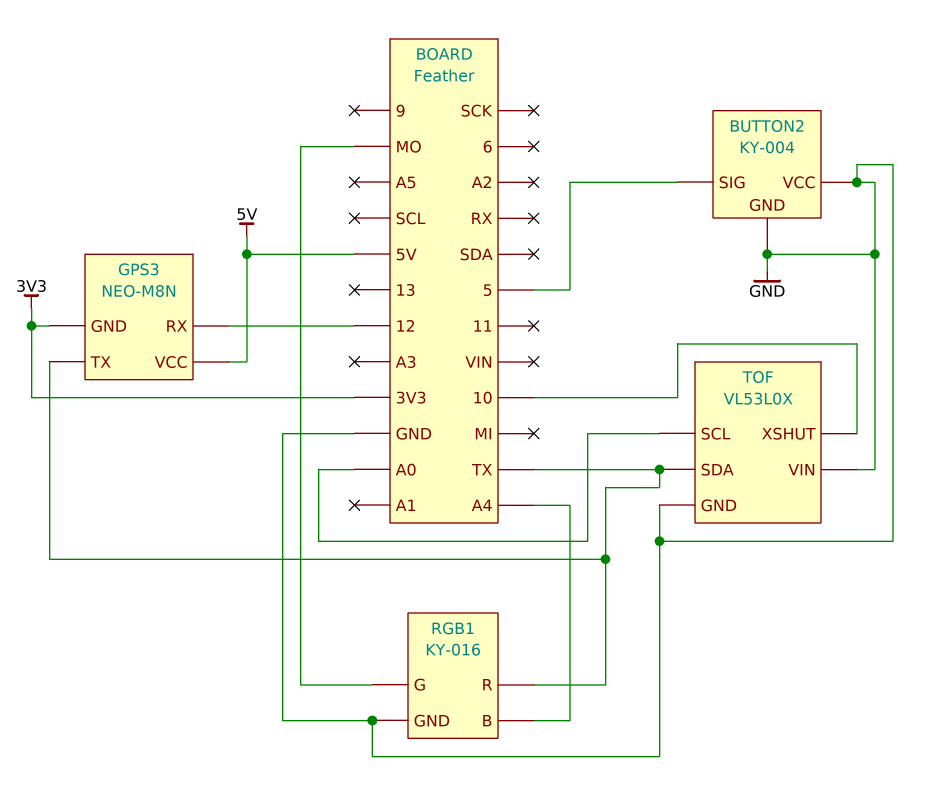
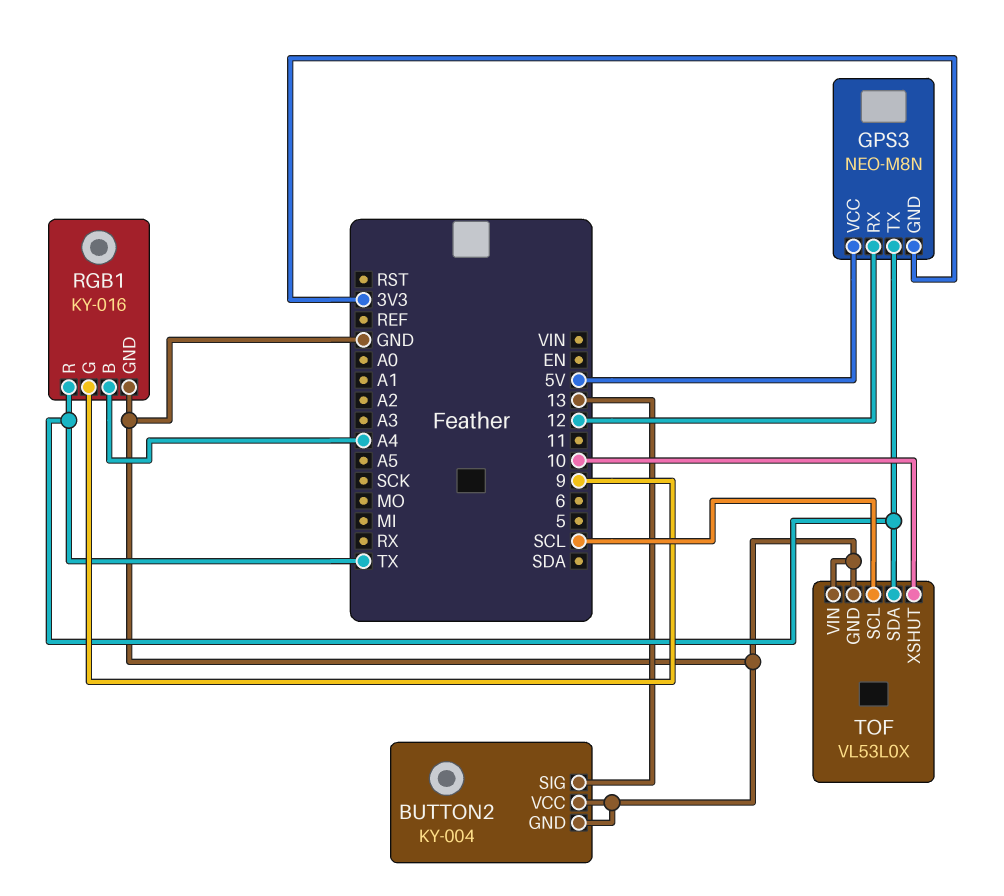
BUTTON2 pin SIG: 5 -> 13
RGB1 pin G: MO -> 9
TOF pin SCL: A0 -> SCL

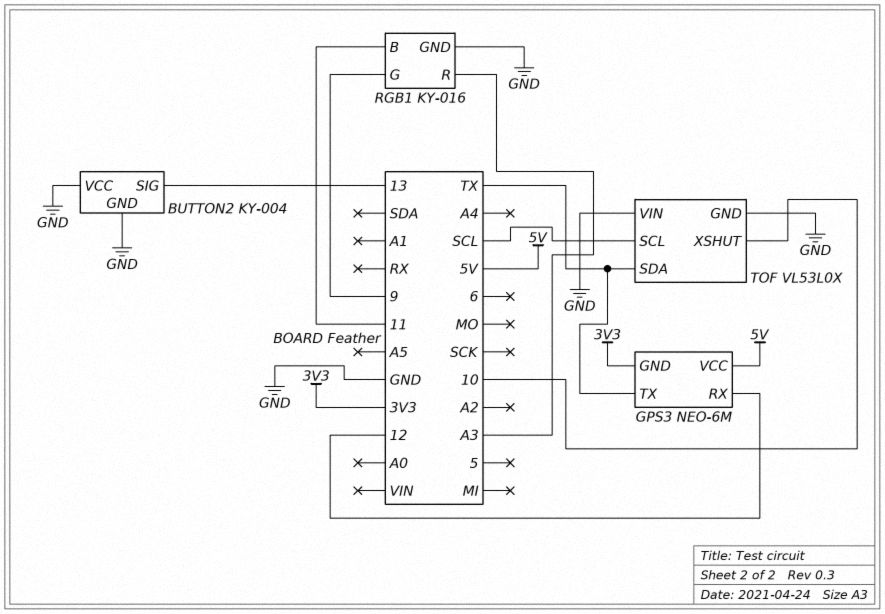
GPS3: NEO-M8N -> NEO-6M
RGB1 pin B: A4 -> 11
RGB1 pin R: TX -> A3

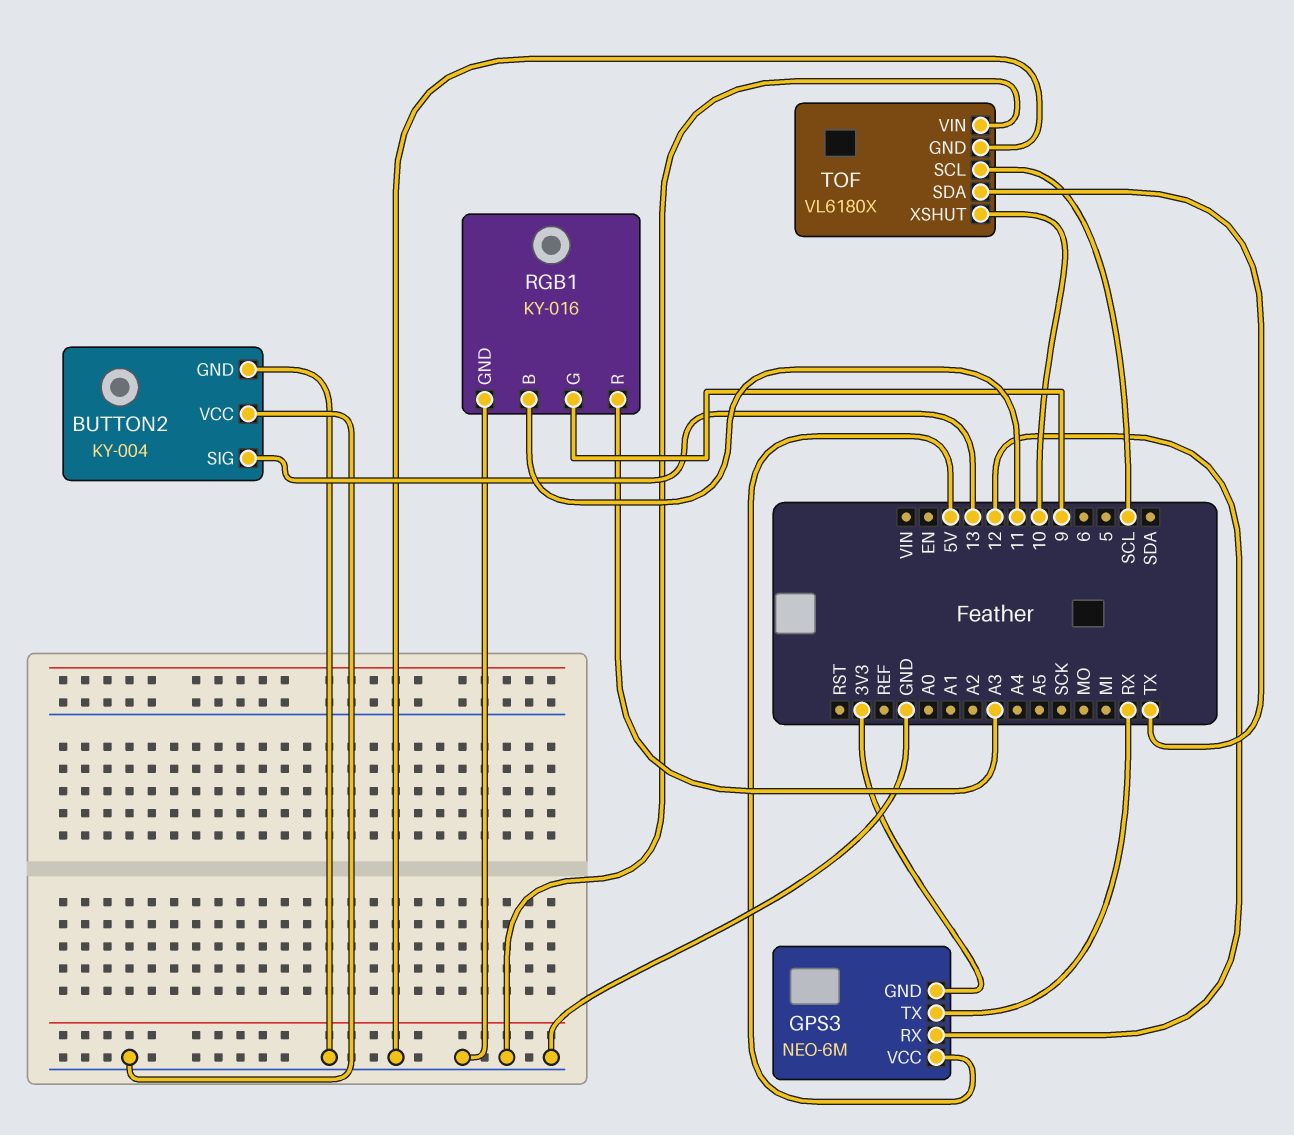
GPS3 pin TX: TX -> RX
TOF: VL53L0X -> VL6180X

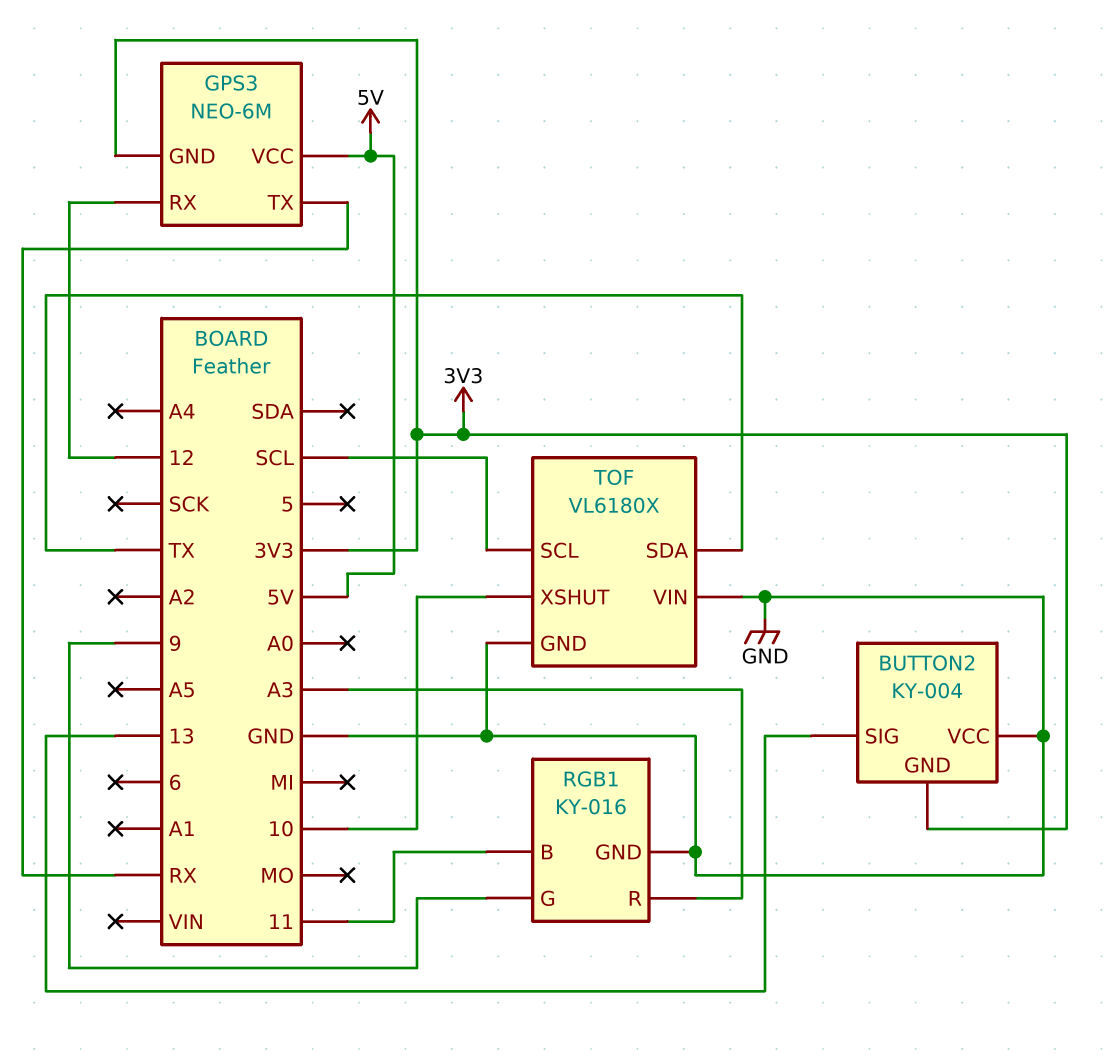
BUTTON2 pin GND: GND -> 3V3

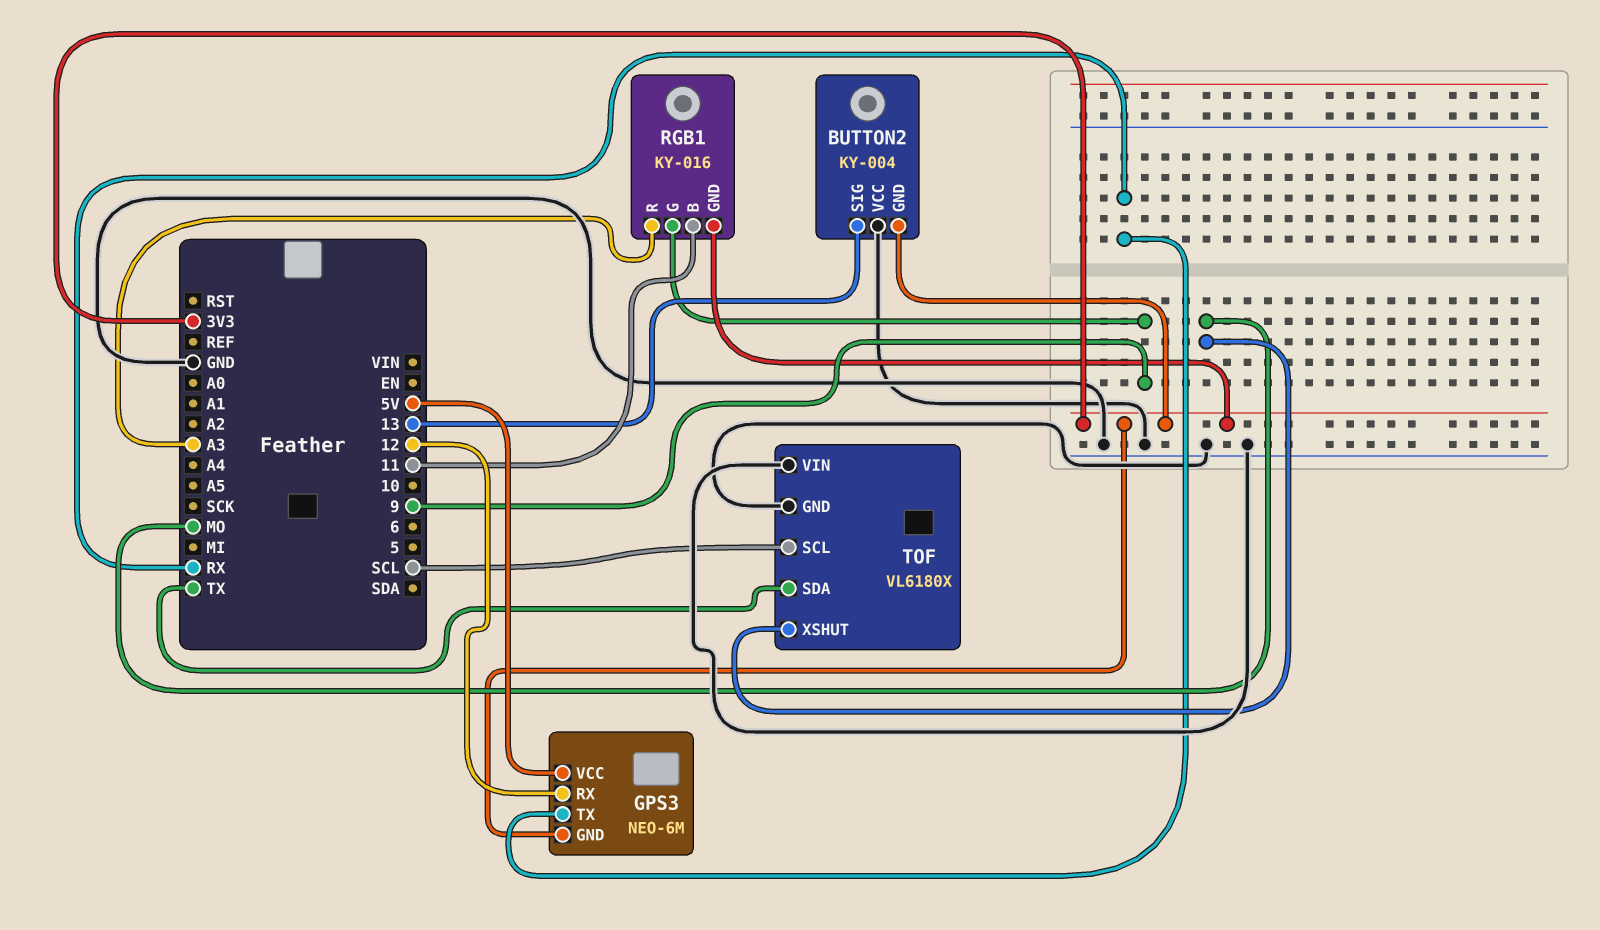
RGB1 pin GND: GND -> 3V3
TOF pin XSHUT: 10 -> MO

